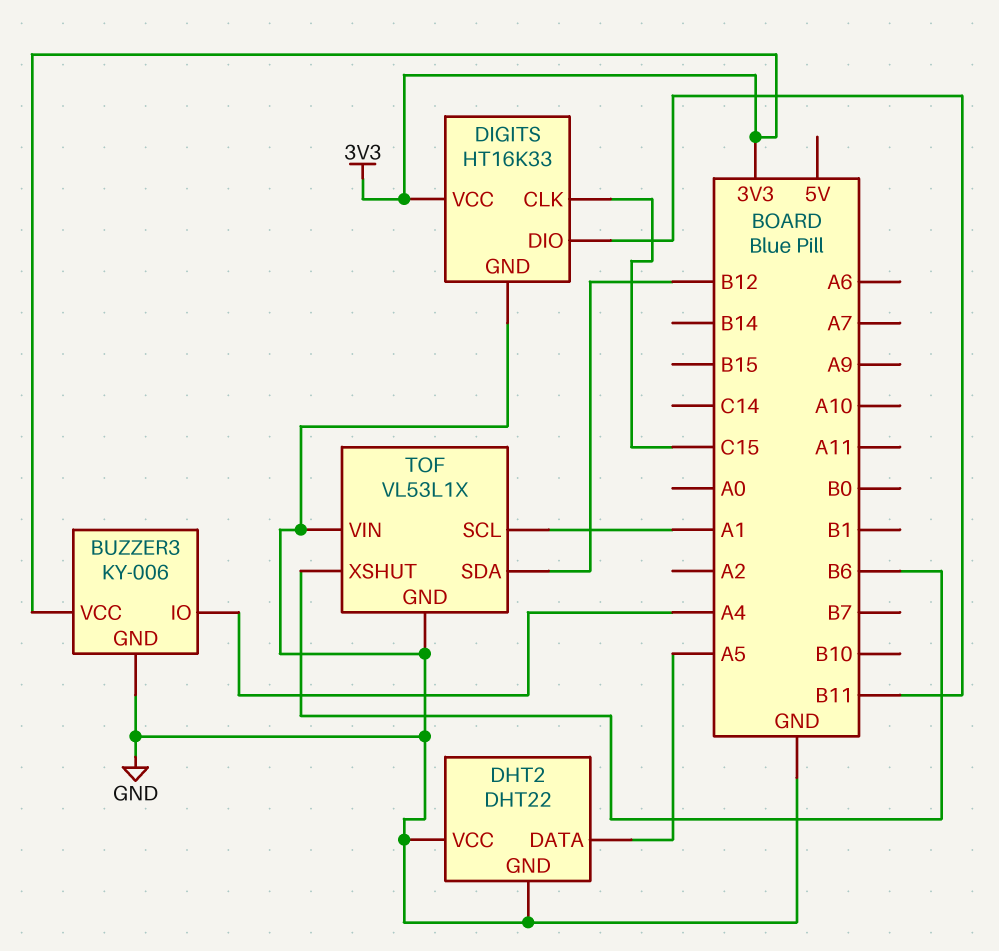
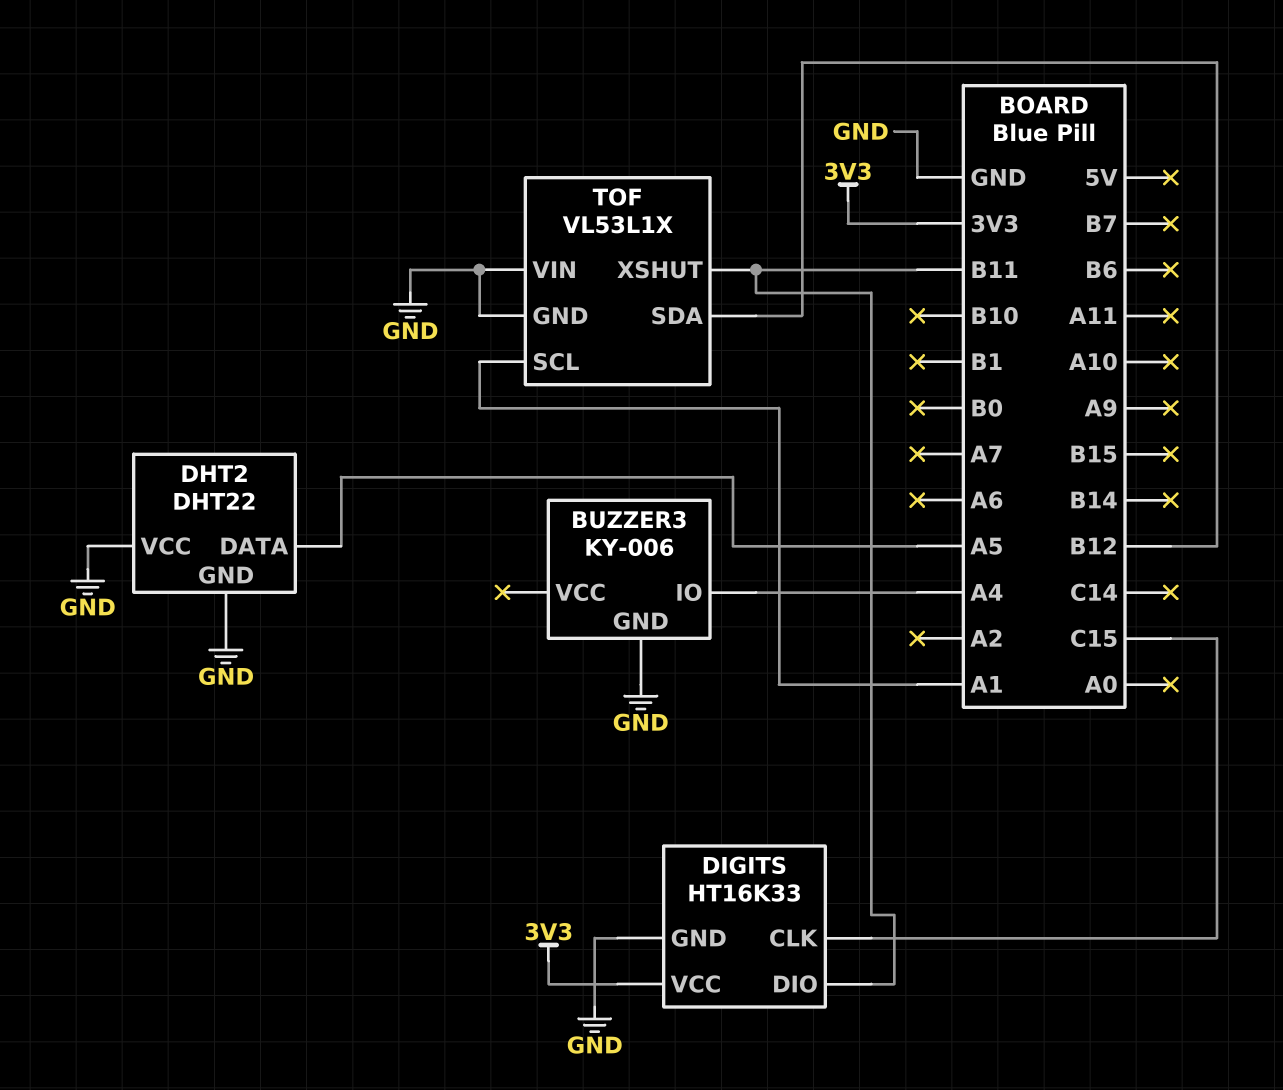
BUZZER3 pin VCC: 3V3 -> none
TOF pin XSHUT: B6 -> B11

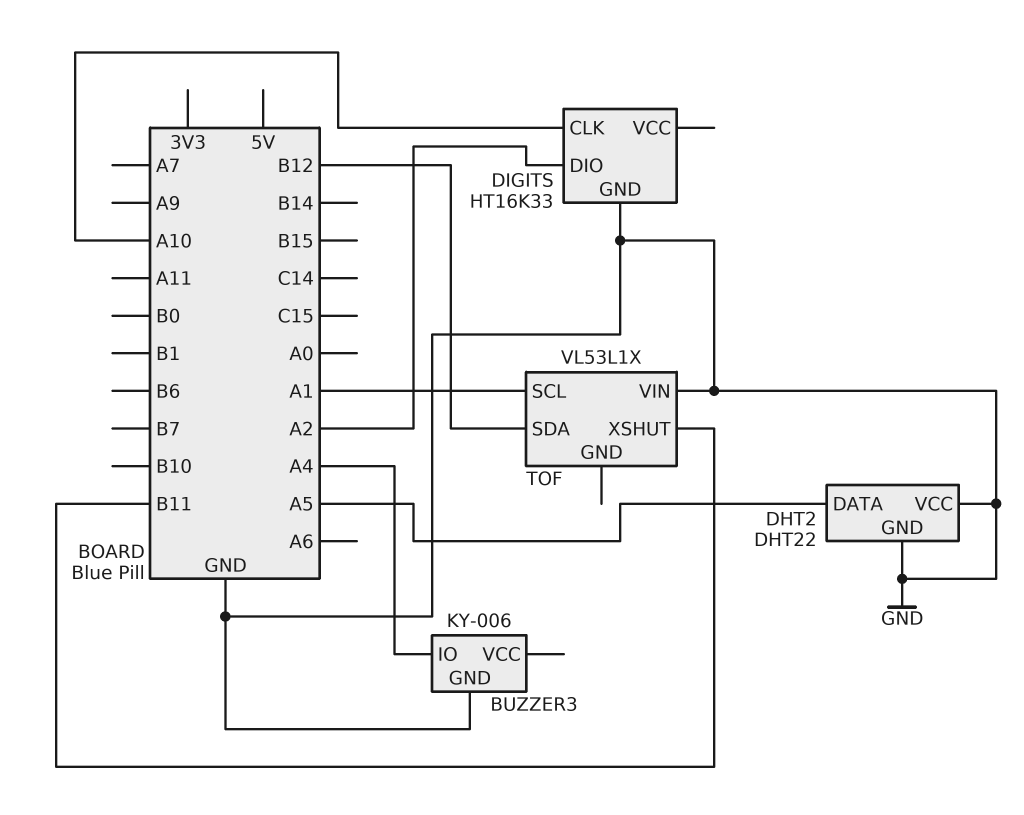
DIGITS pin CLK: C15 -> A10
DIGITS pin DIO: B11 -> A2
DIGITS pin VCC: 3V3 -> none
TOF pin GND: GND -> none

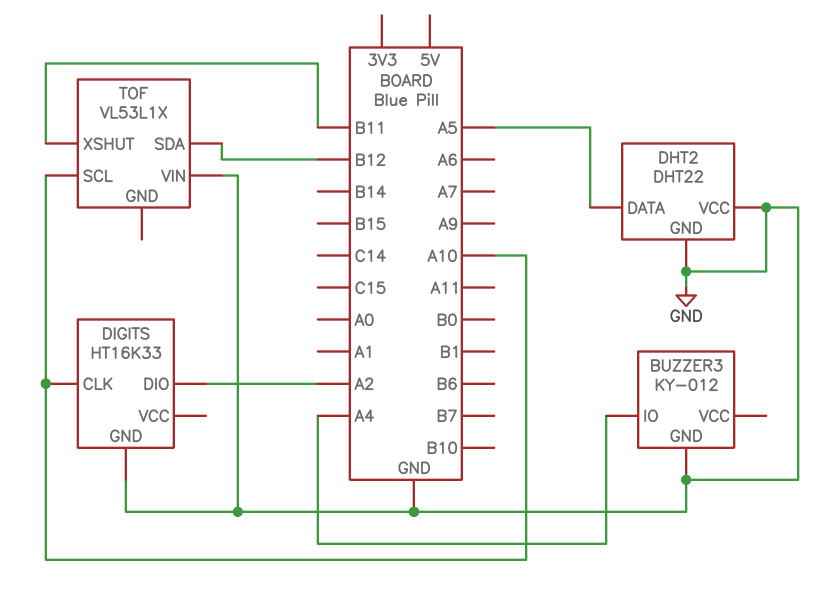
BUZZER3: KY-006 -> KY-012
TOF pin SCL: A1 -> A10

